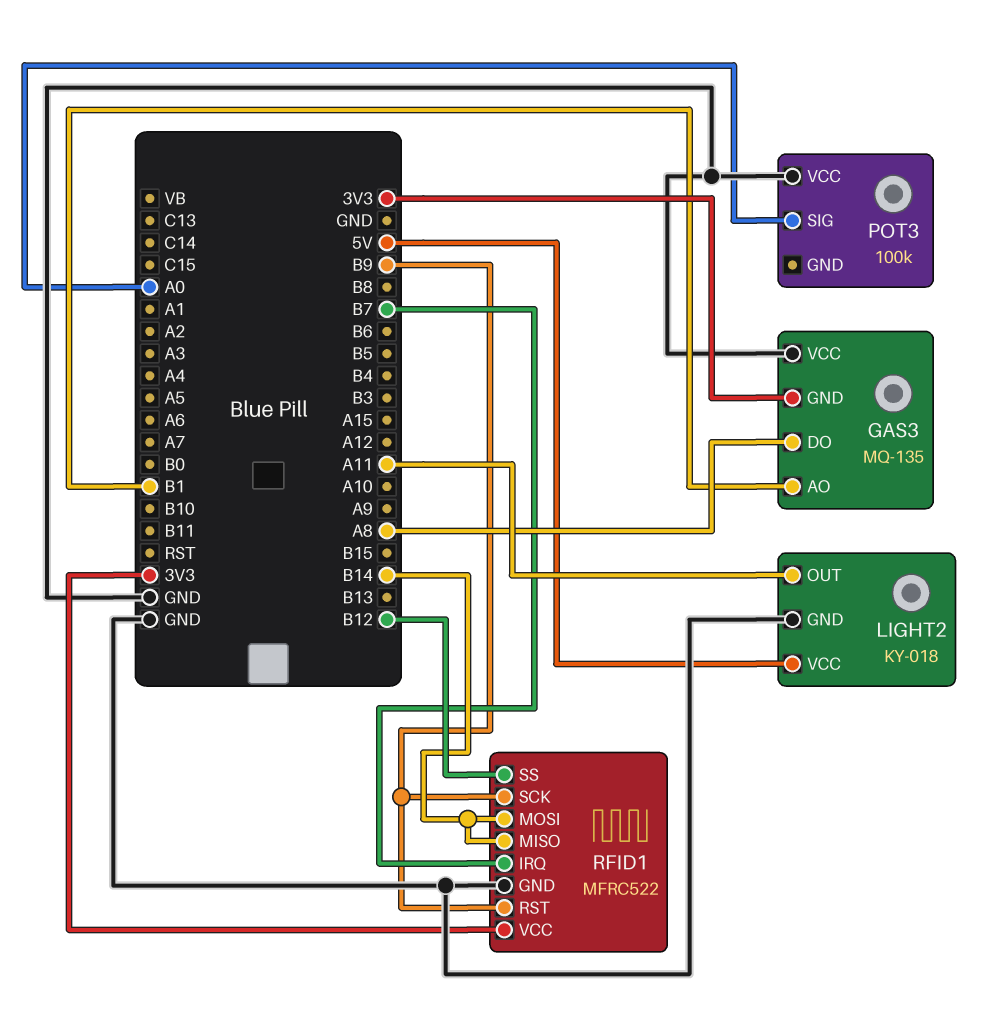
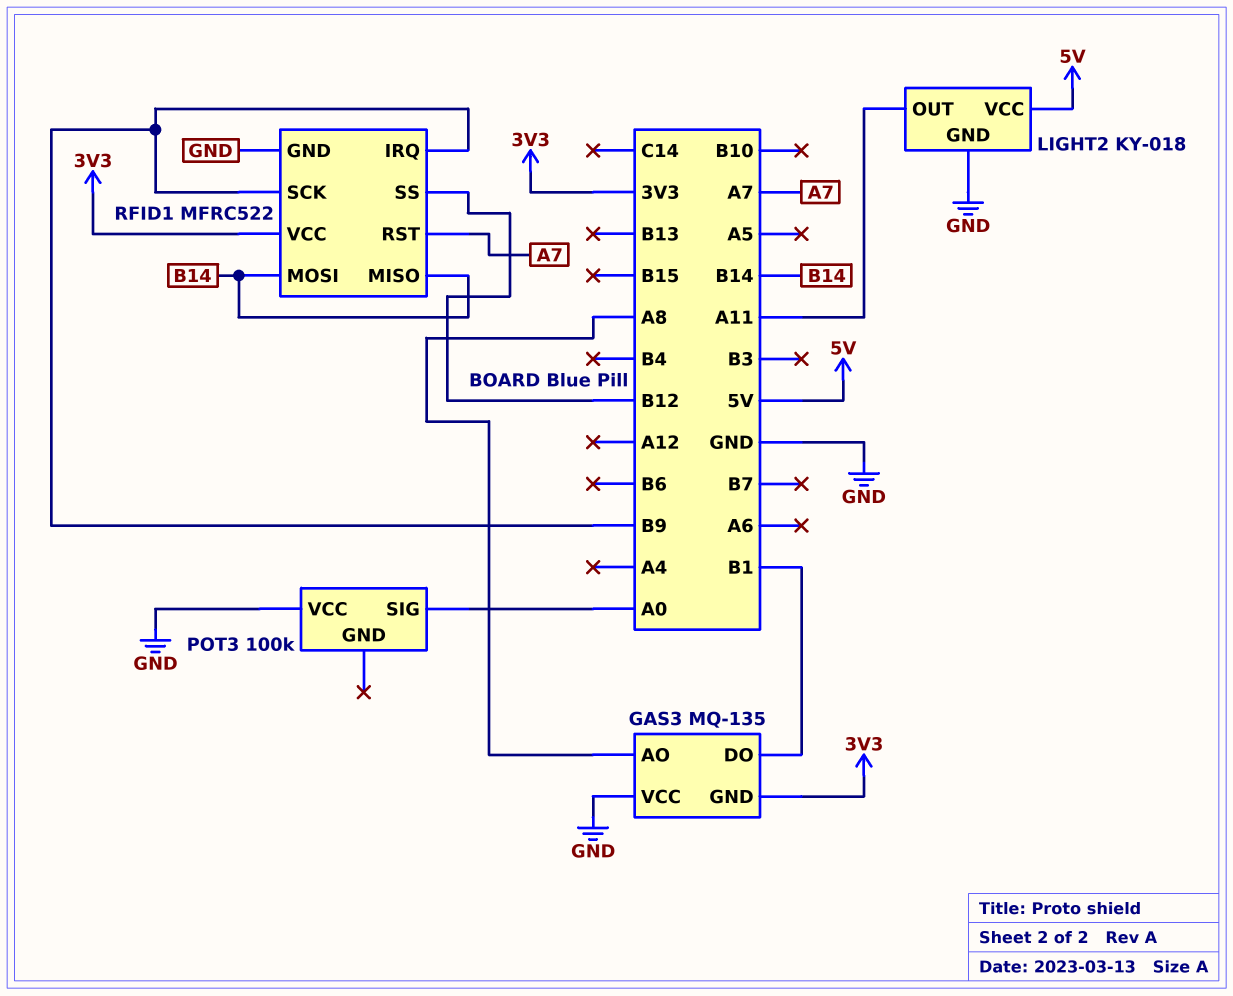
GAS3 pin AO: B1 -> A8
GAS3 pin DO: A8 -> B1
RFID1 pin IRQ: B7 -> B9
RFID1 pin RST: B9 -> A7

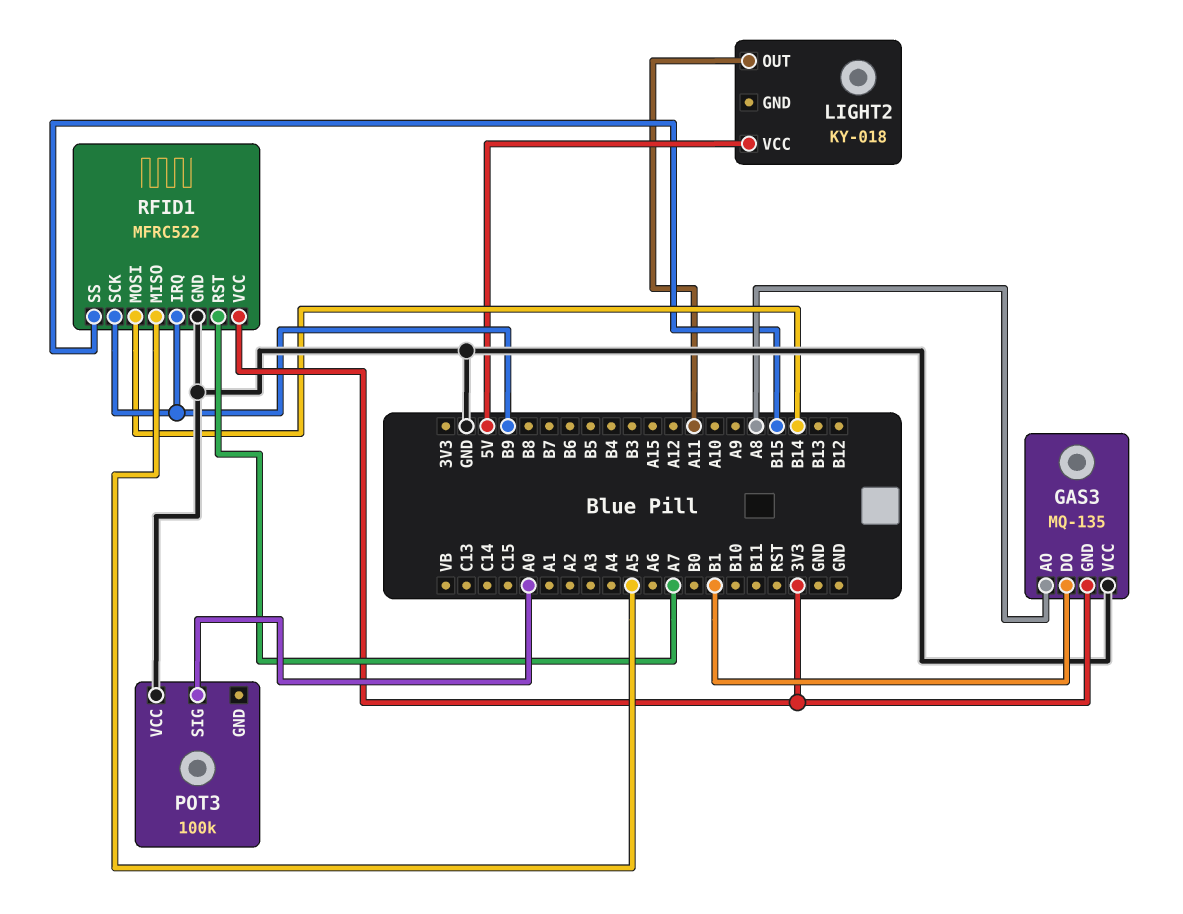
LIGHT2 pin GND: GND -> none
RFID1 pin MISO: B14 -> A5
RFID1 pin SS: B12 -> B15

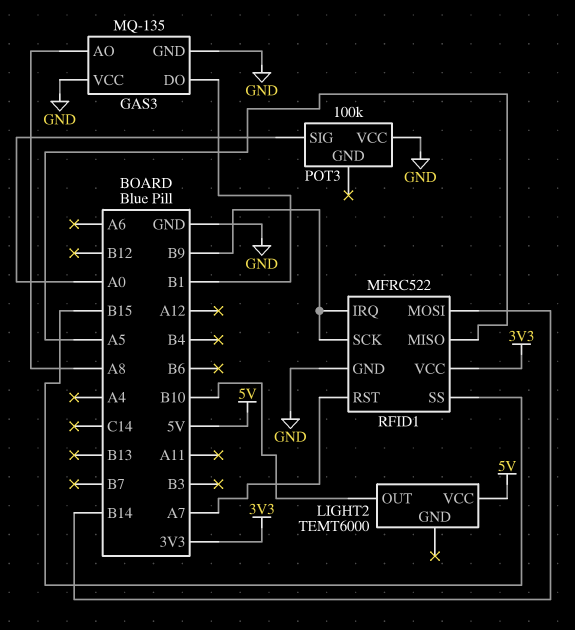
GAS3 pin GND: 3V3 -> GND
LIGHT2: KY-018 -> TEMT6000
LIGHT2 pin OUT: A11 -> B10

